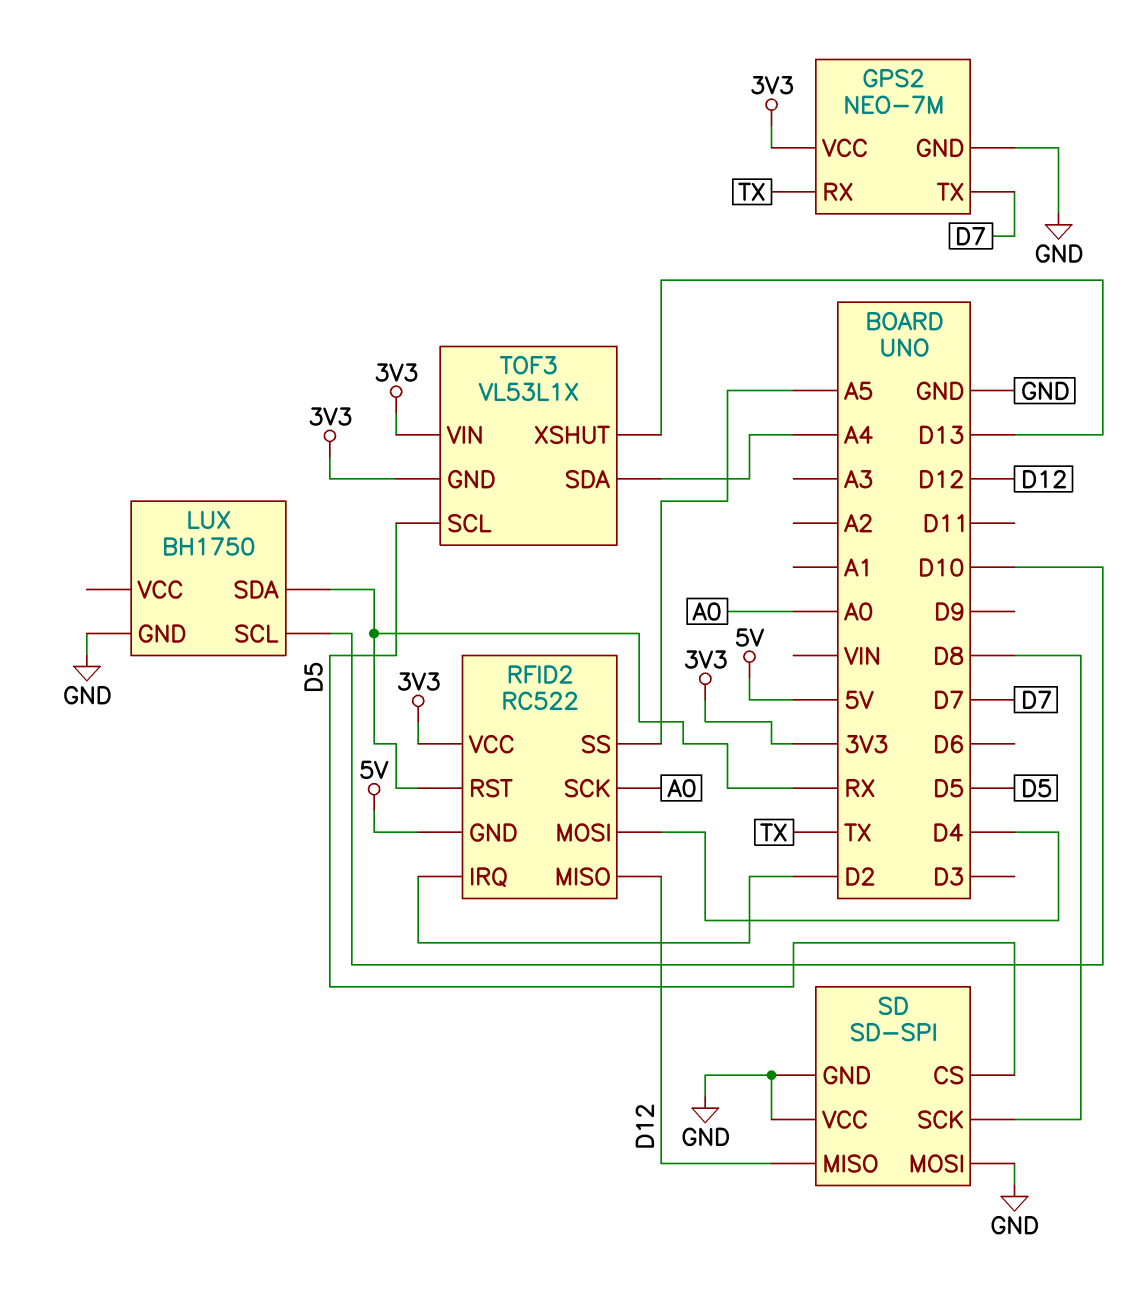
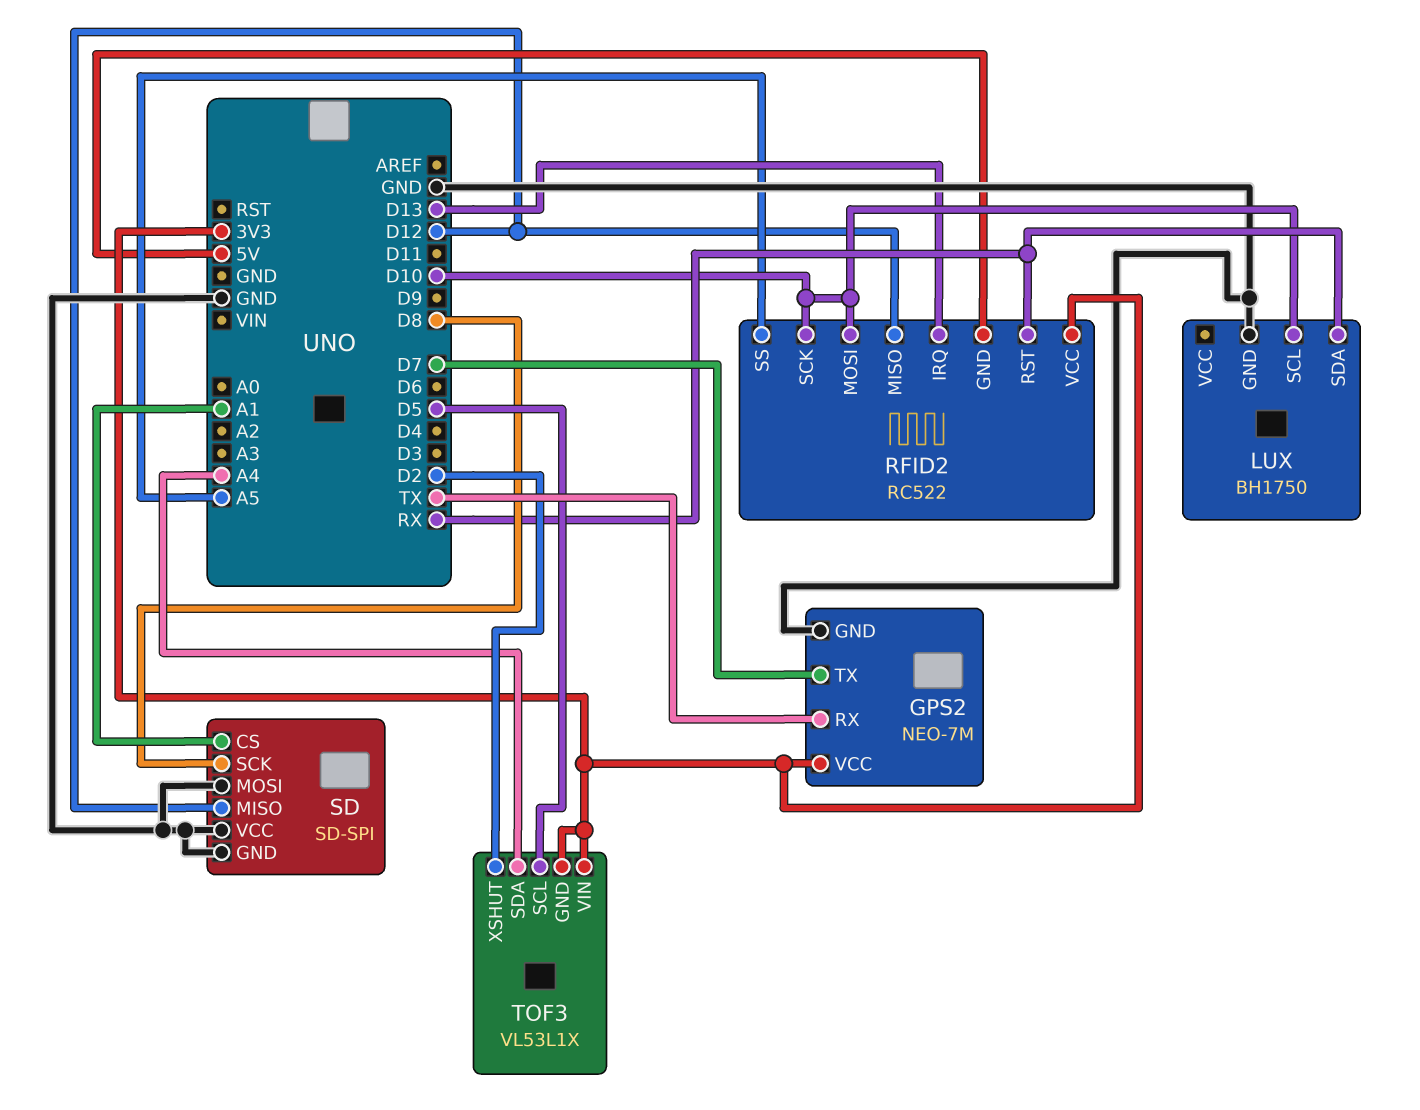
RFID2 pin IRQ: D2 -> D13
RFID2 pin MOSI: D4 -> D10
RFID2 pin SCK: A0 -> D10
SD pin CS: D5 -> A1
TOF3 pin XSHUT: D13 -> D2

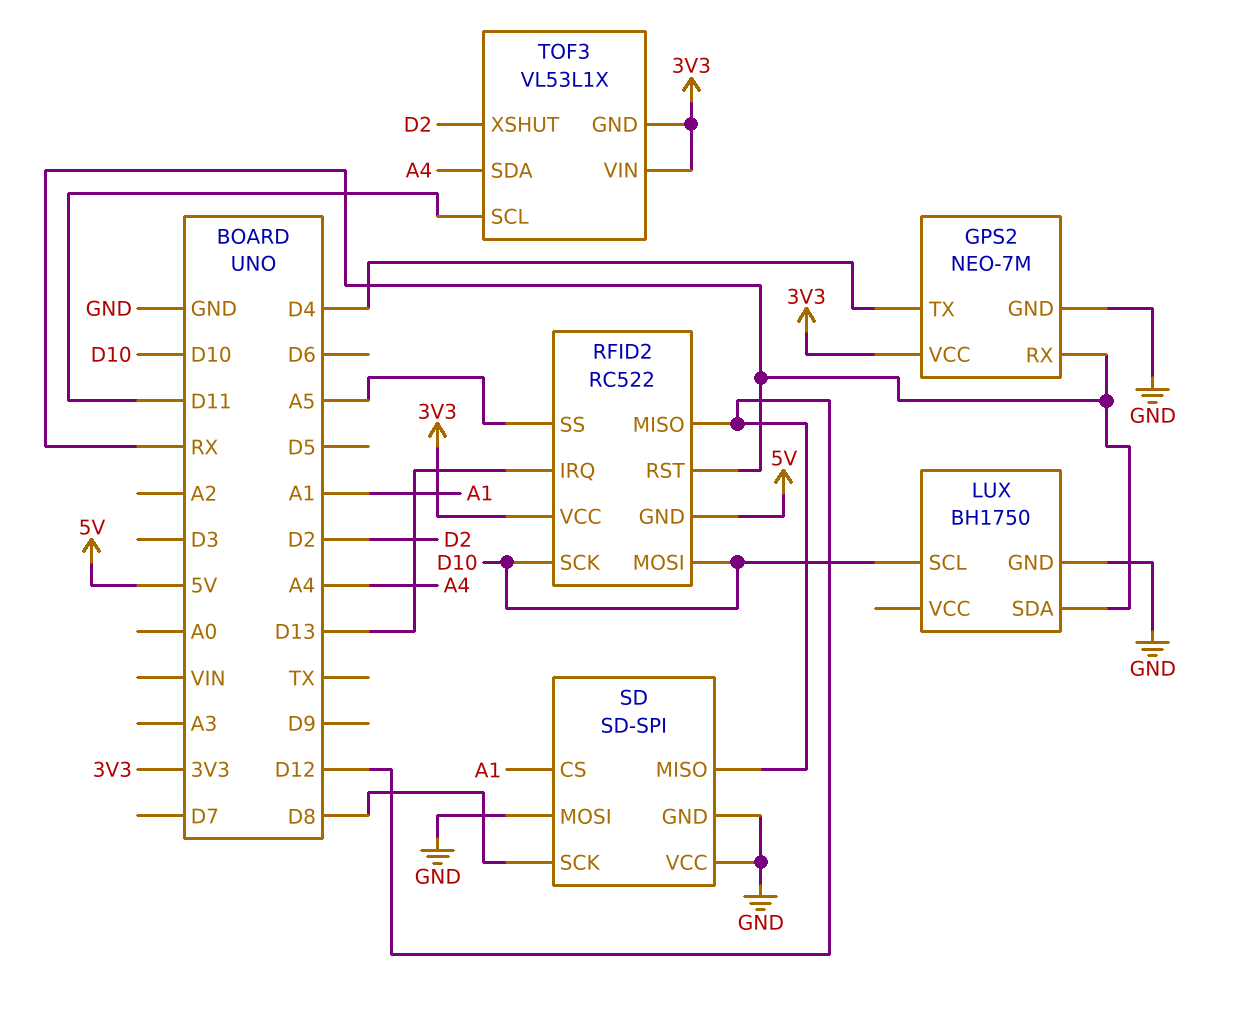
GPS2 pin RX: TX -> RX
GPS2 pin TX: D7 -> D4
TOF3 pin SCL: D5 -> D11

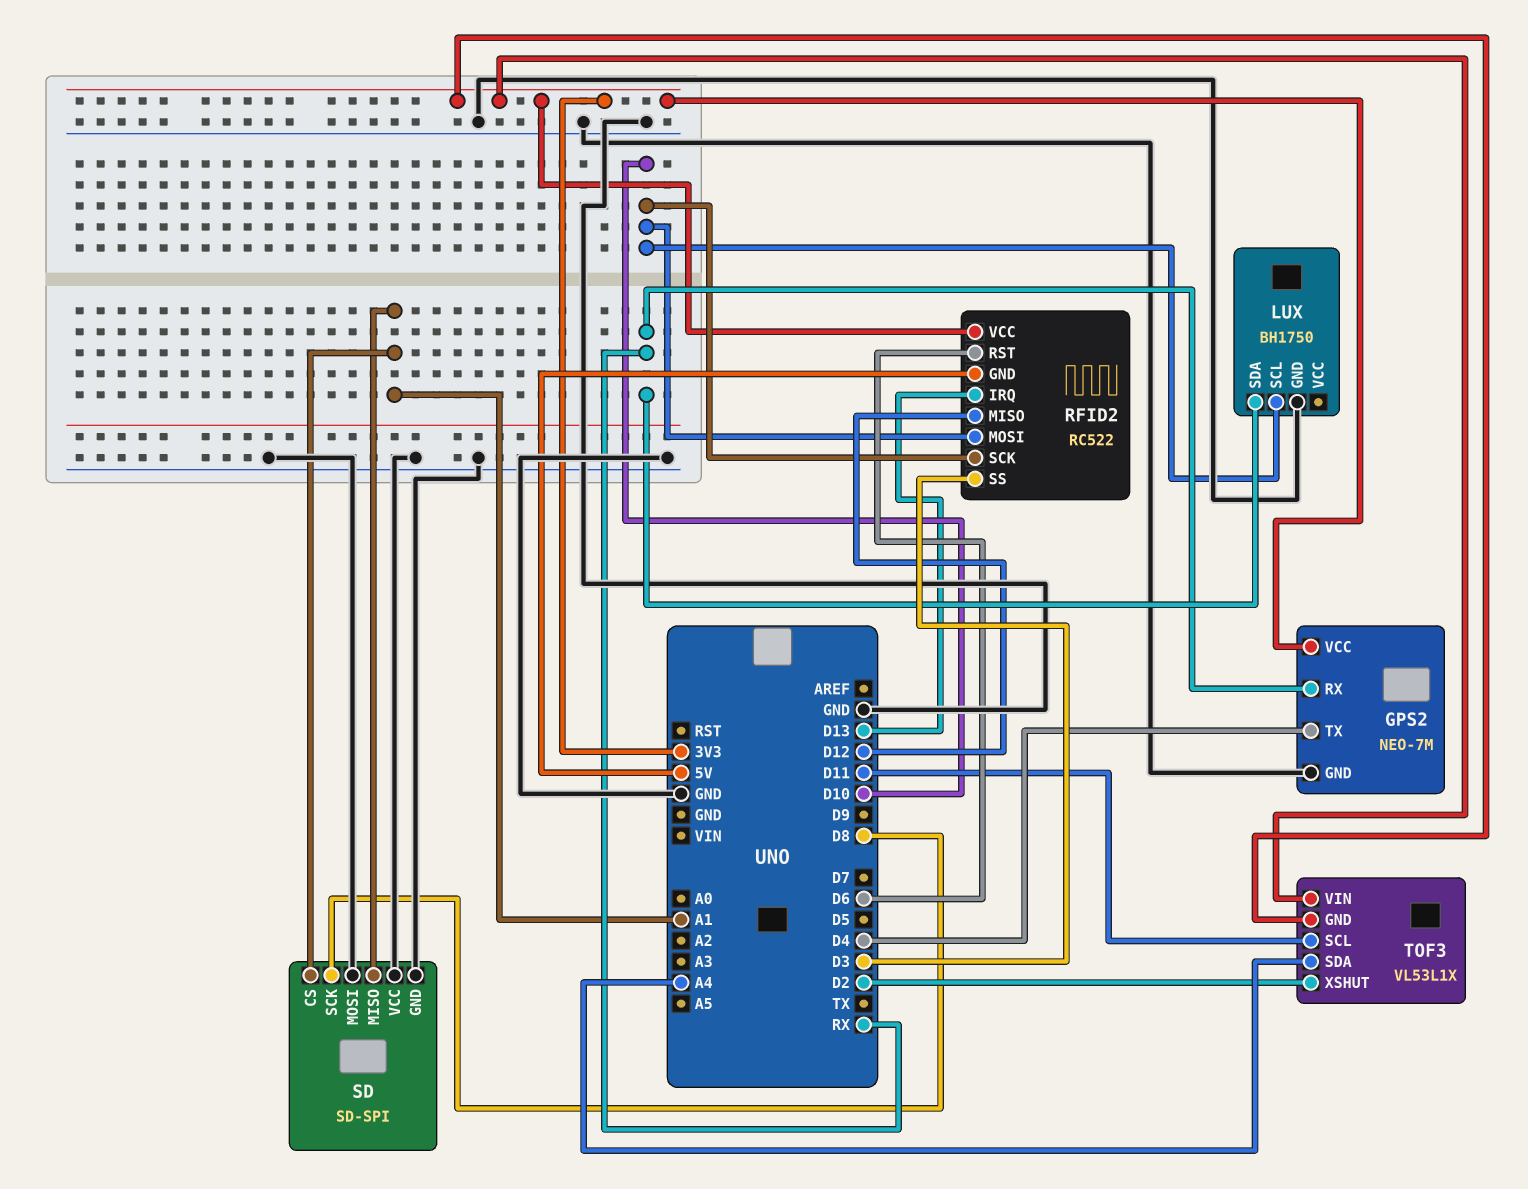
RFID2 pin RST: RX -> D6
RFID2 pin SS: A5 -> D3
SD pin MISO: D12 -> A1

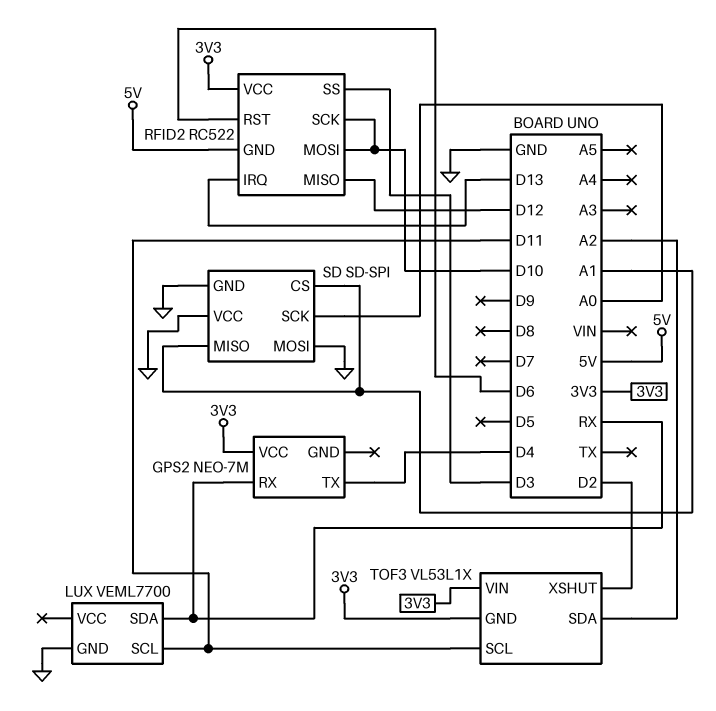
GPS2 pin GND: GND -> none
LUX: BH1750 -> VEML7700
LUX pin SCL: D10 -> D11
SD pin SCK: D8 -> A0
TOF3 pin SDA: A4 -> A2

